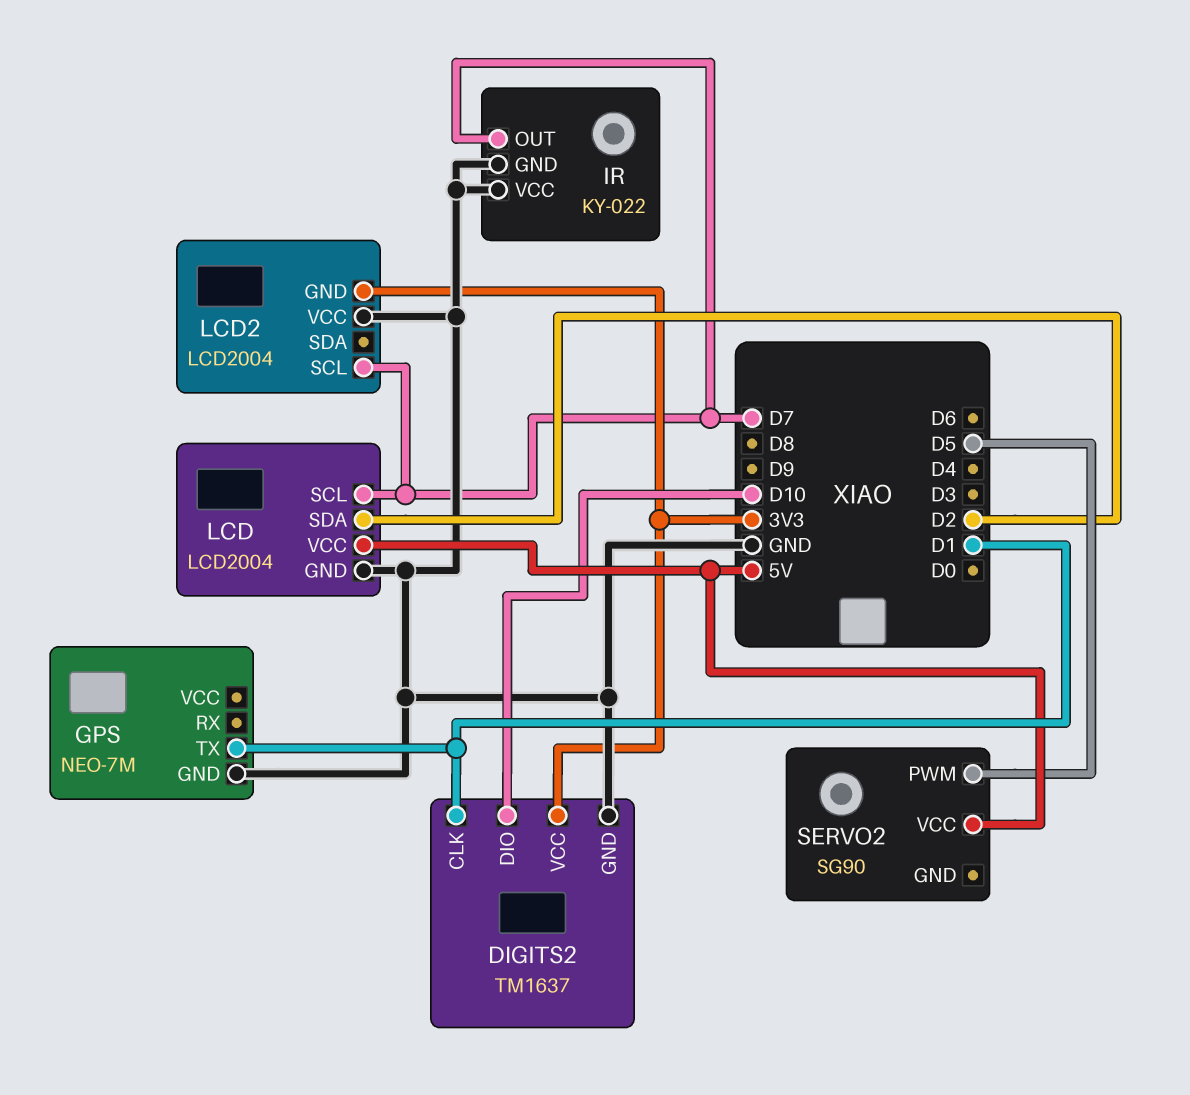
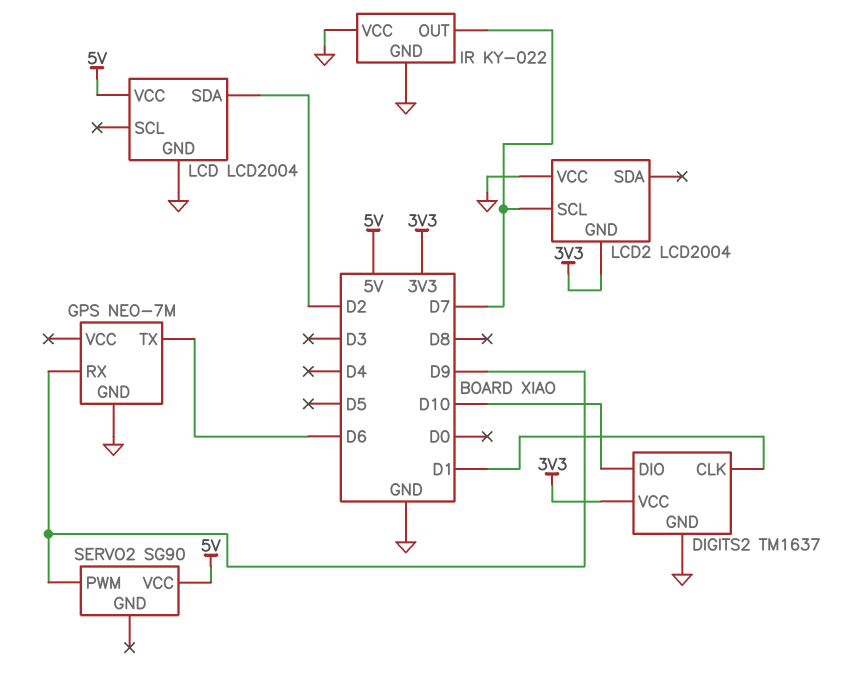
GPS pin RX: none -> D9
GPS pin TX: D1 -> D6
LCD pin SCL: D7 -> none
SERVO2 pin PWM: D5 -> D9

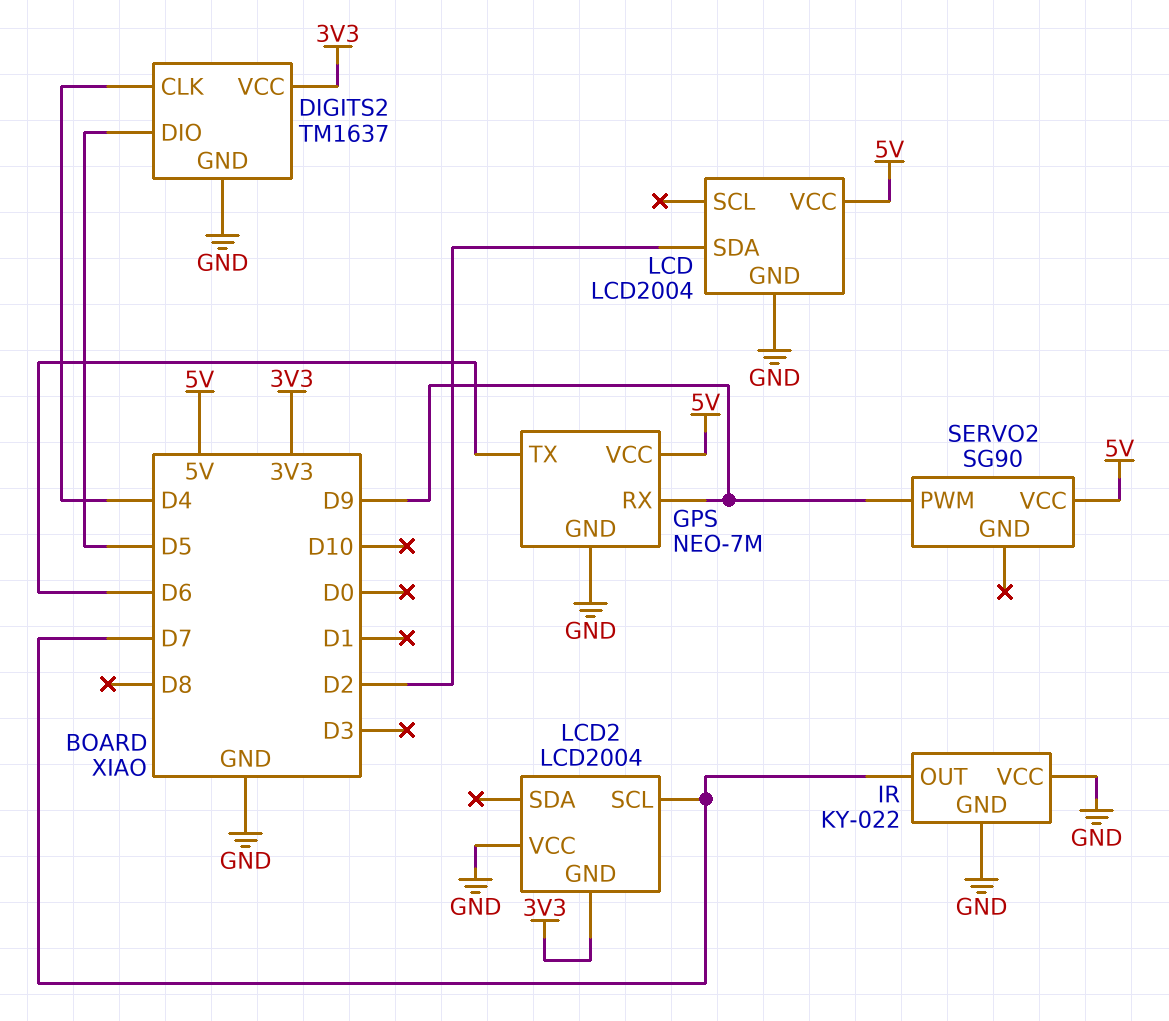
DIGITS2 pin CLK: D1 -> D4
DIGITS2 pin DIO: D10 -> D5
GPS pin VCC: none -> 5V

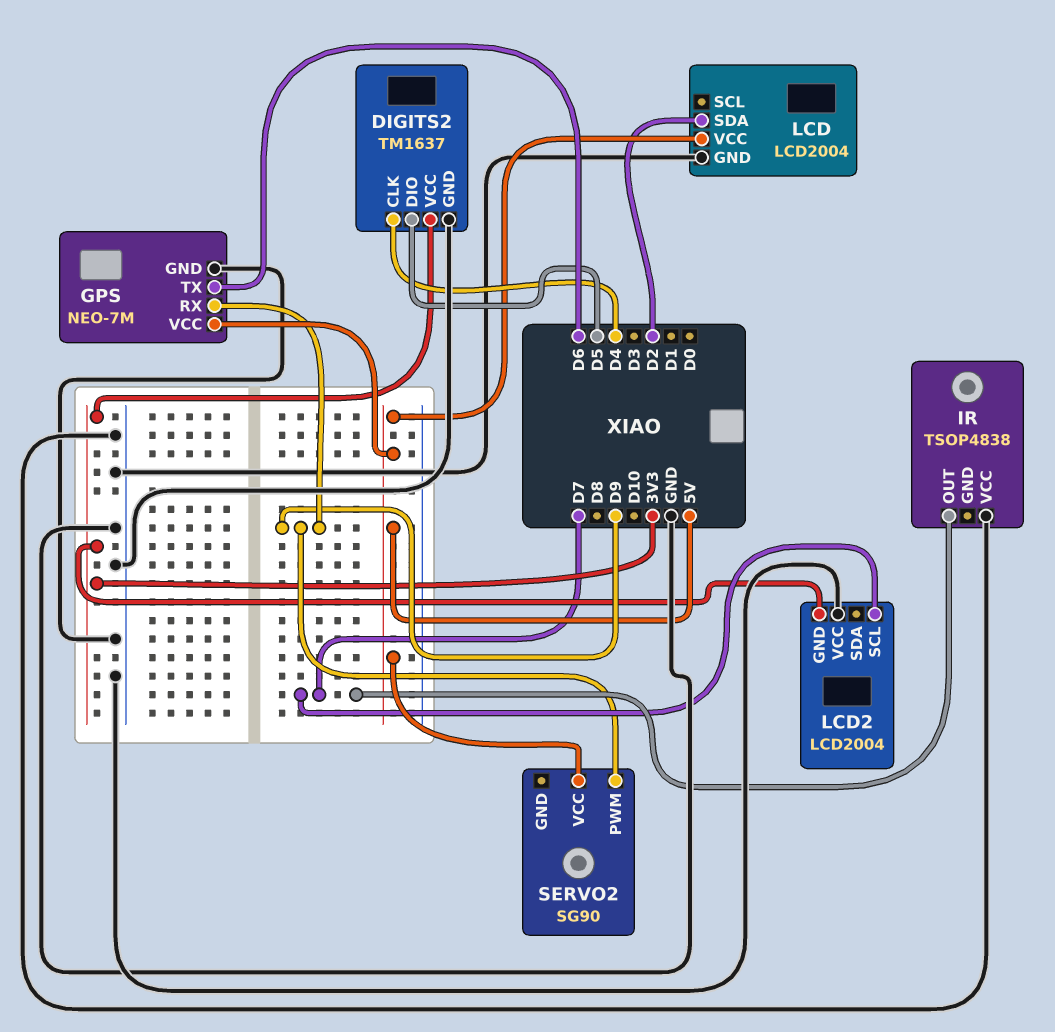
IR: KY-022 -> TSOP4838
IR pin GND: GND -> none

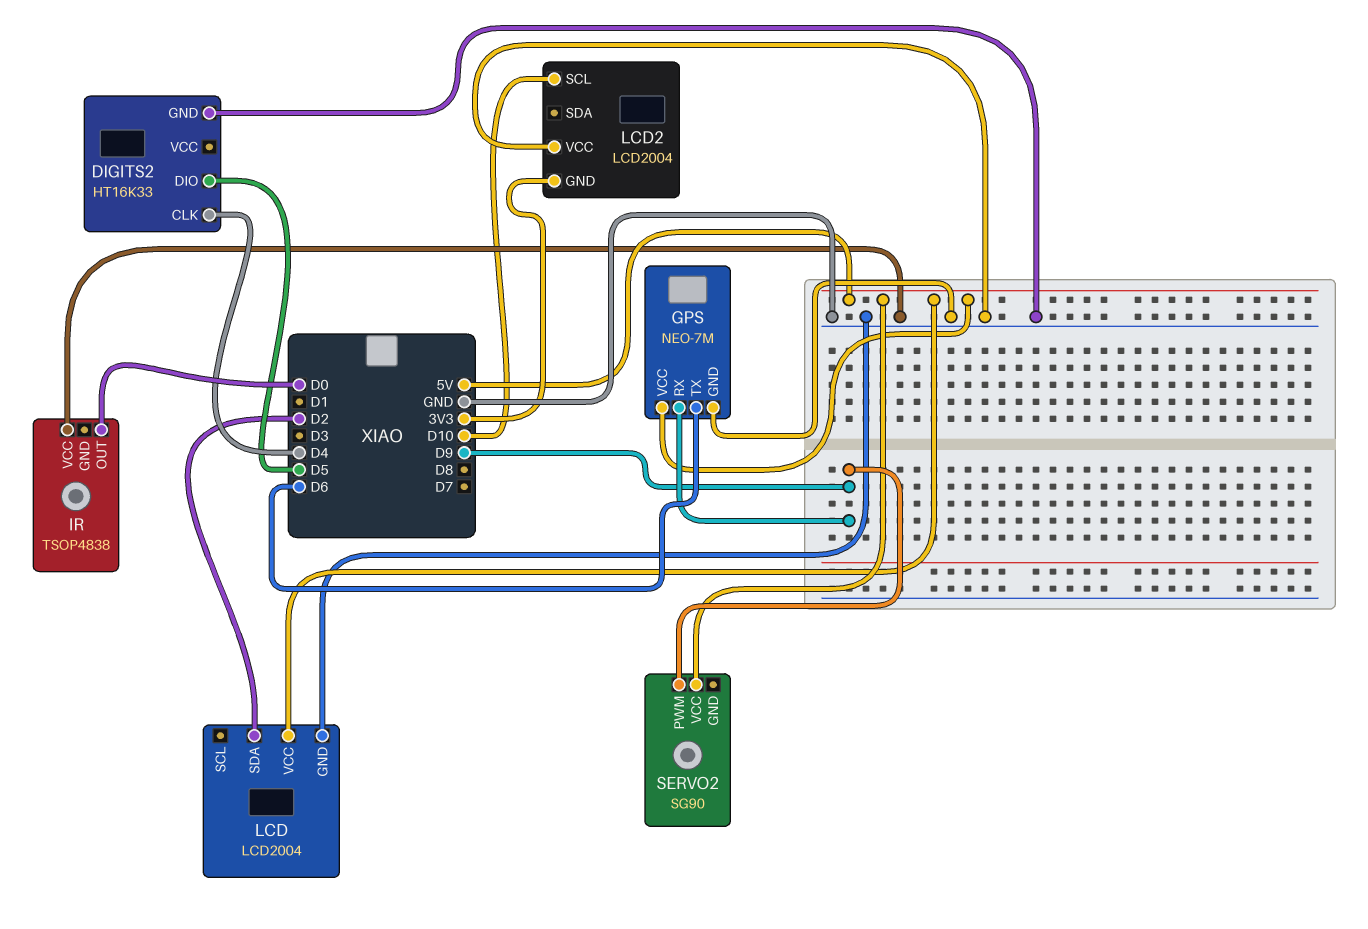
DIGITS2: TM1637 -> HT16K33
DIGITS2 pin VCC: 3V3 -> none
IR pin OUT: D7 -> D0
LCD2 pin SCL: D7 -> D10

